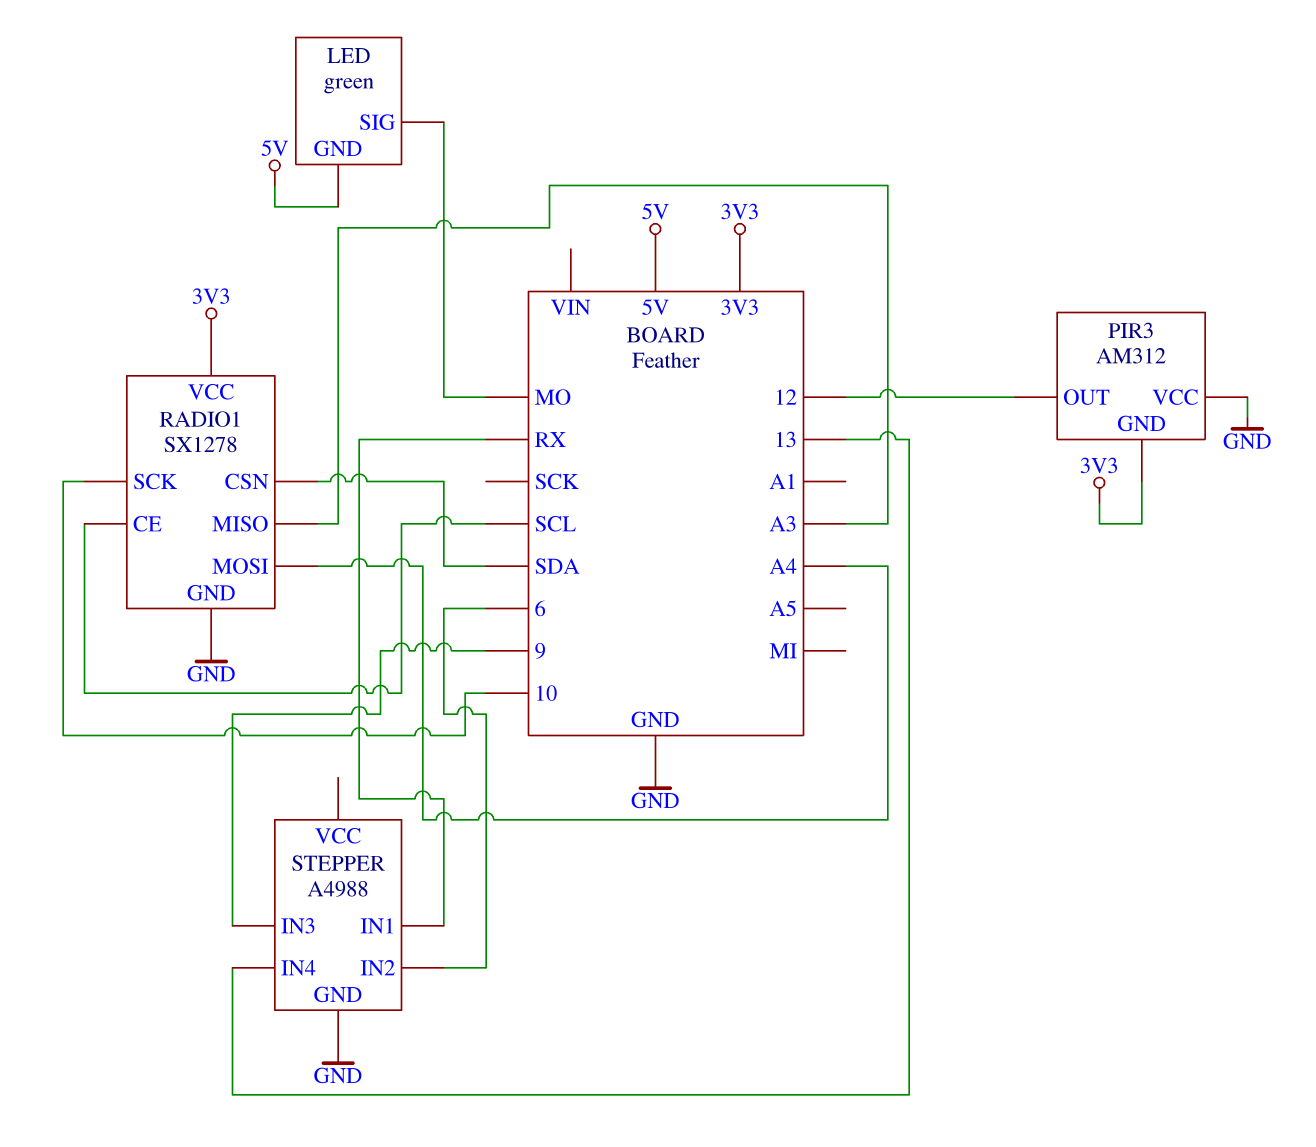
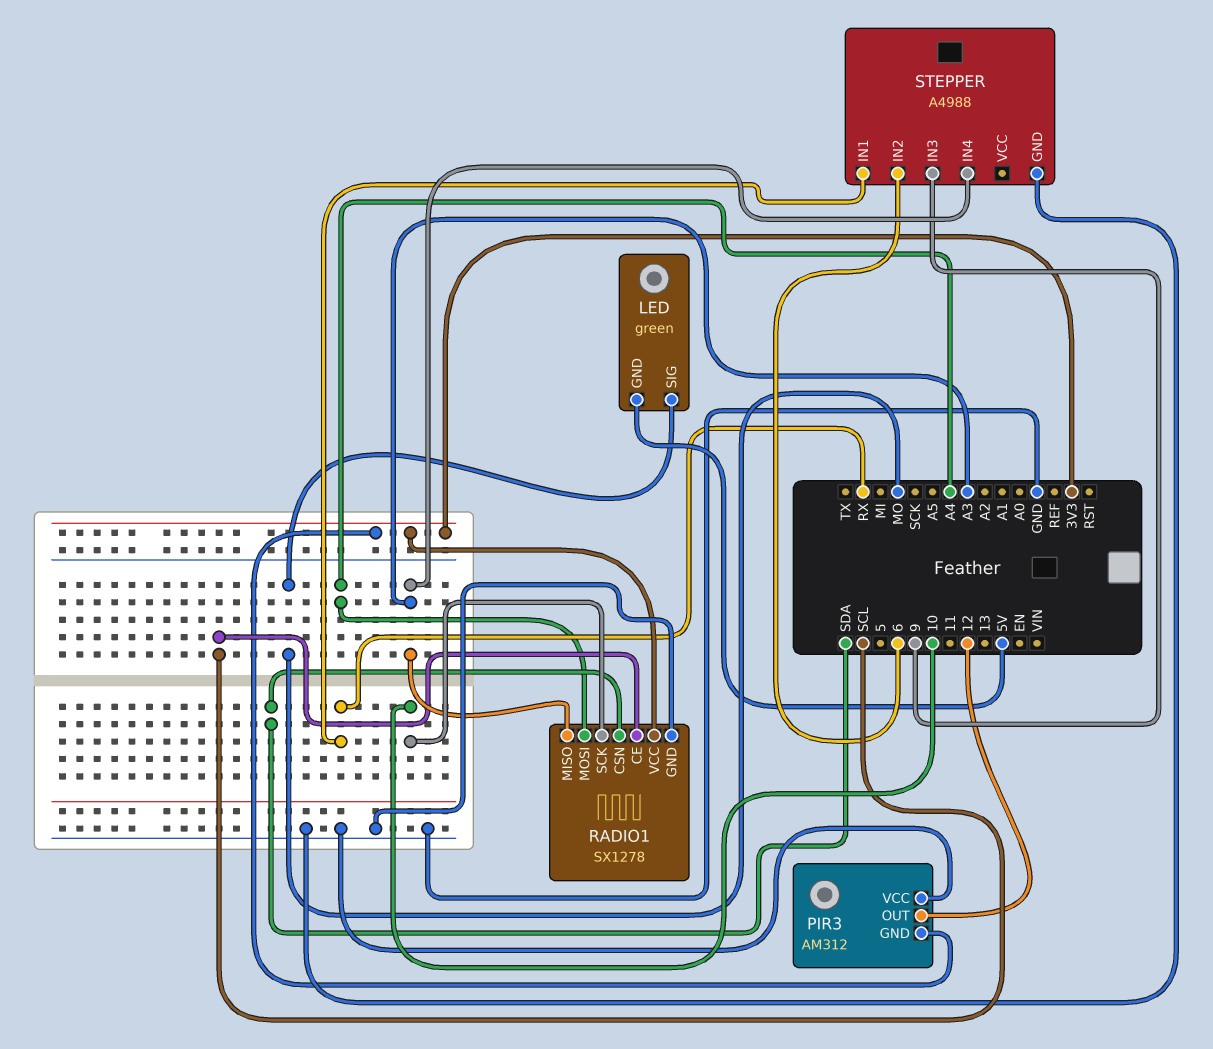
STEPPER pin IN4: 13 -> A3

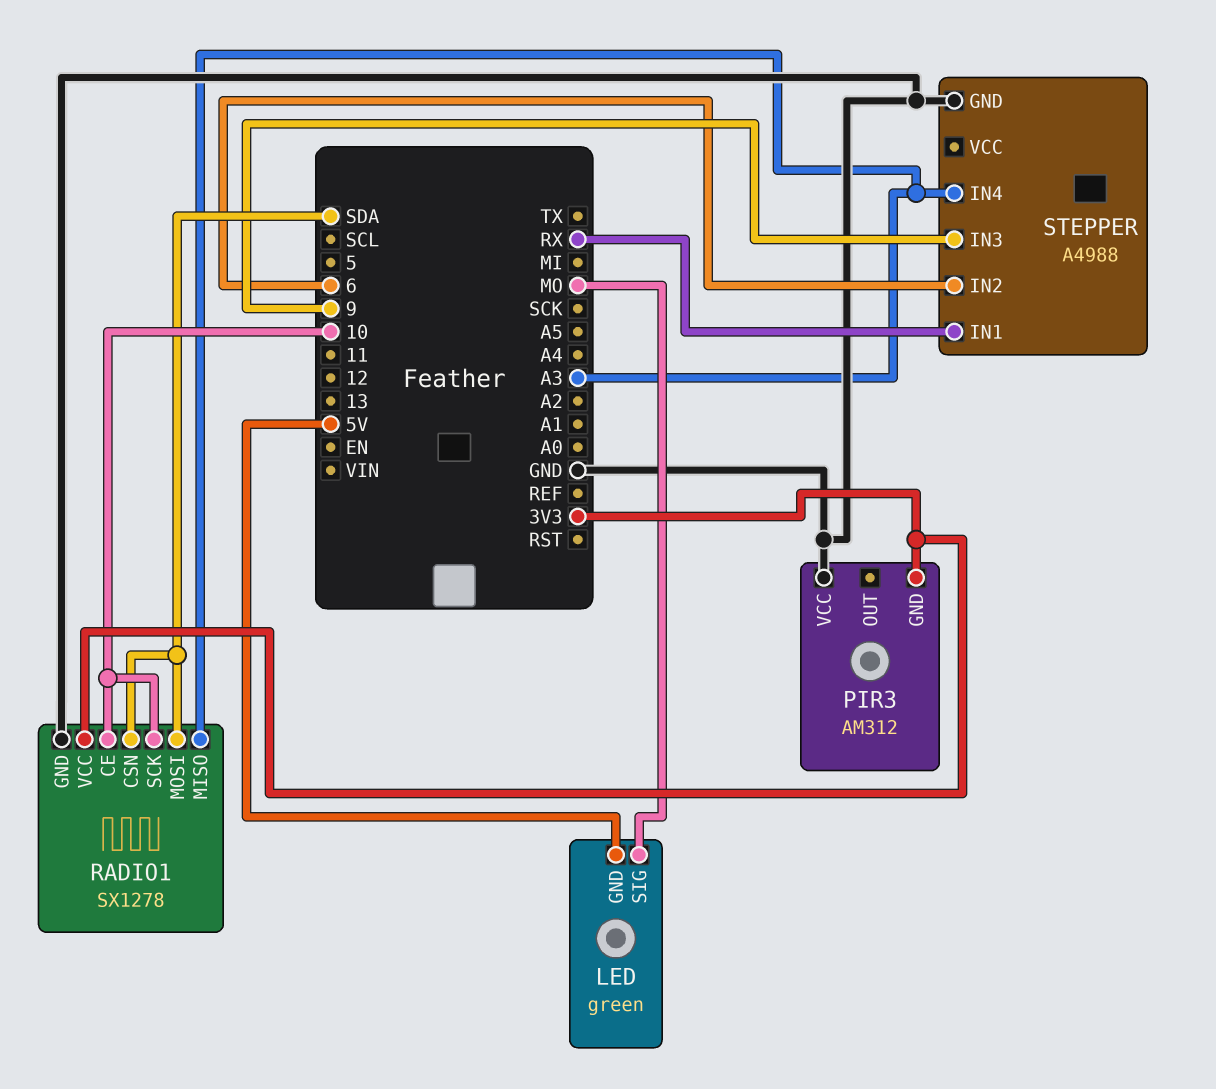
PIR3 pin OUT: 12 -> none
RADIO1 pin CE: SCL -> 10
RADIO1 pin MOSI: A4 -> SDA

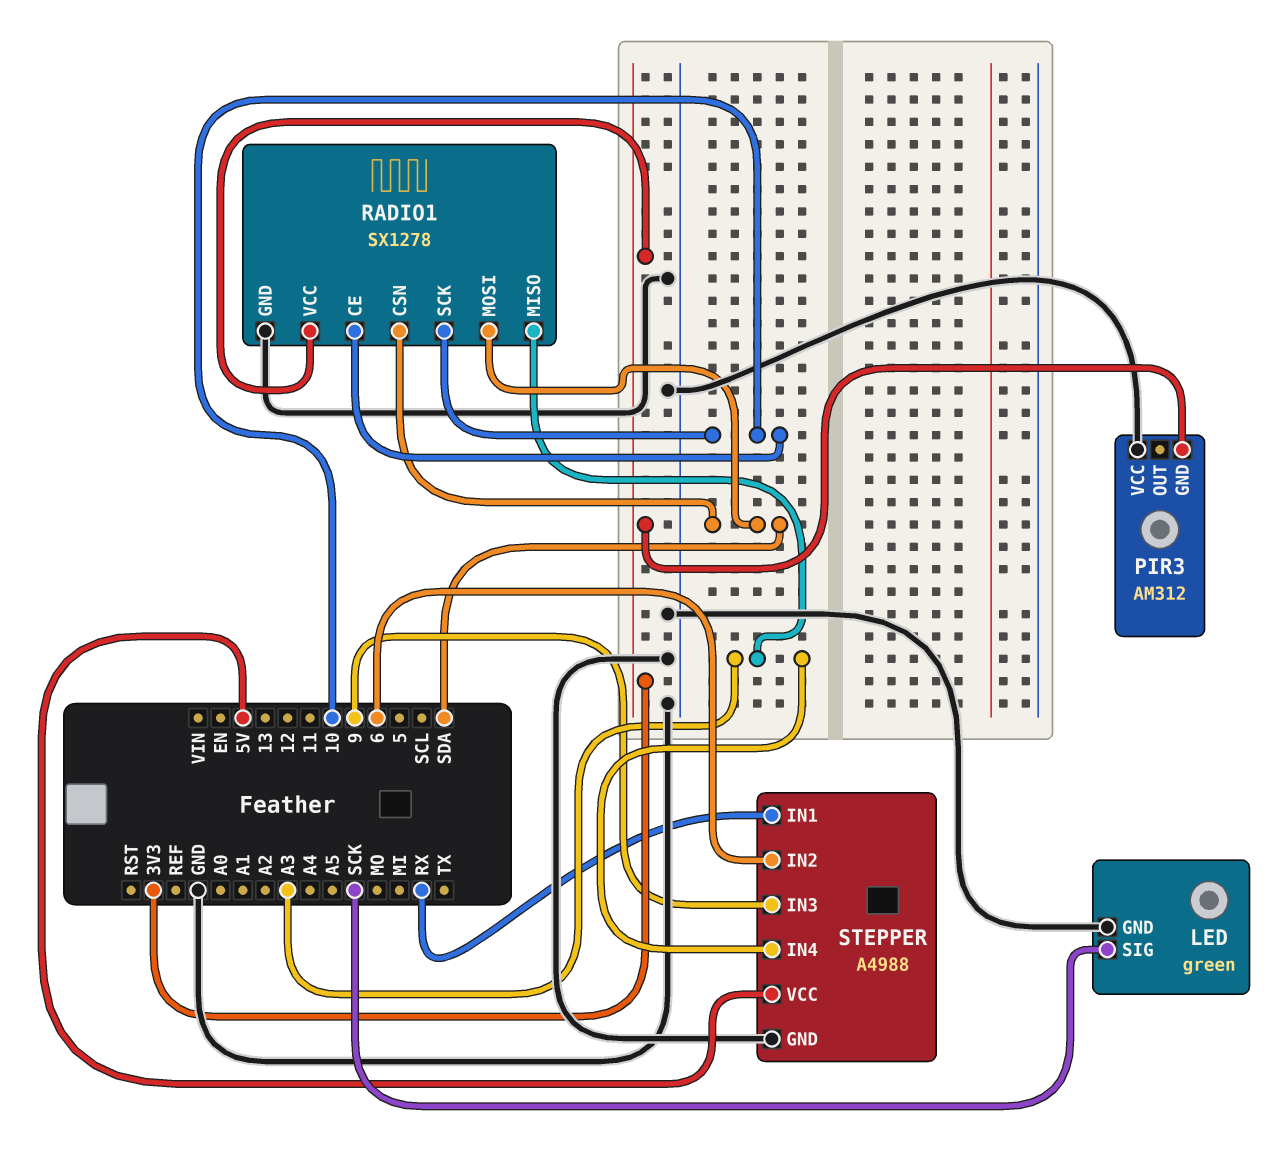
LED pin GND: 5V -> GND
LED pin SIG: MO -> SCK
STEPPER pin VCC: none -> 5V

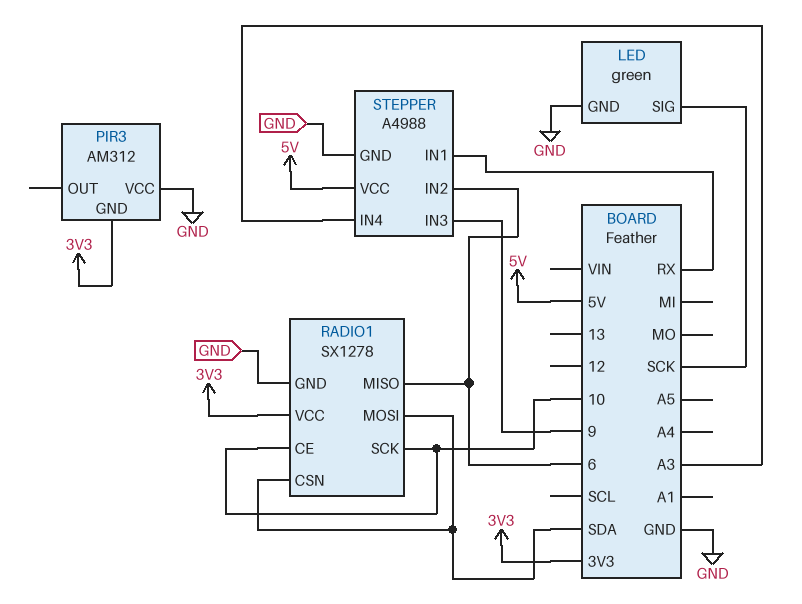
RADIO1 pin MISO: A3 -> 6

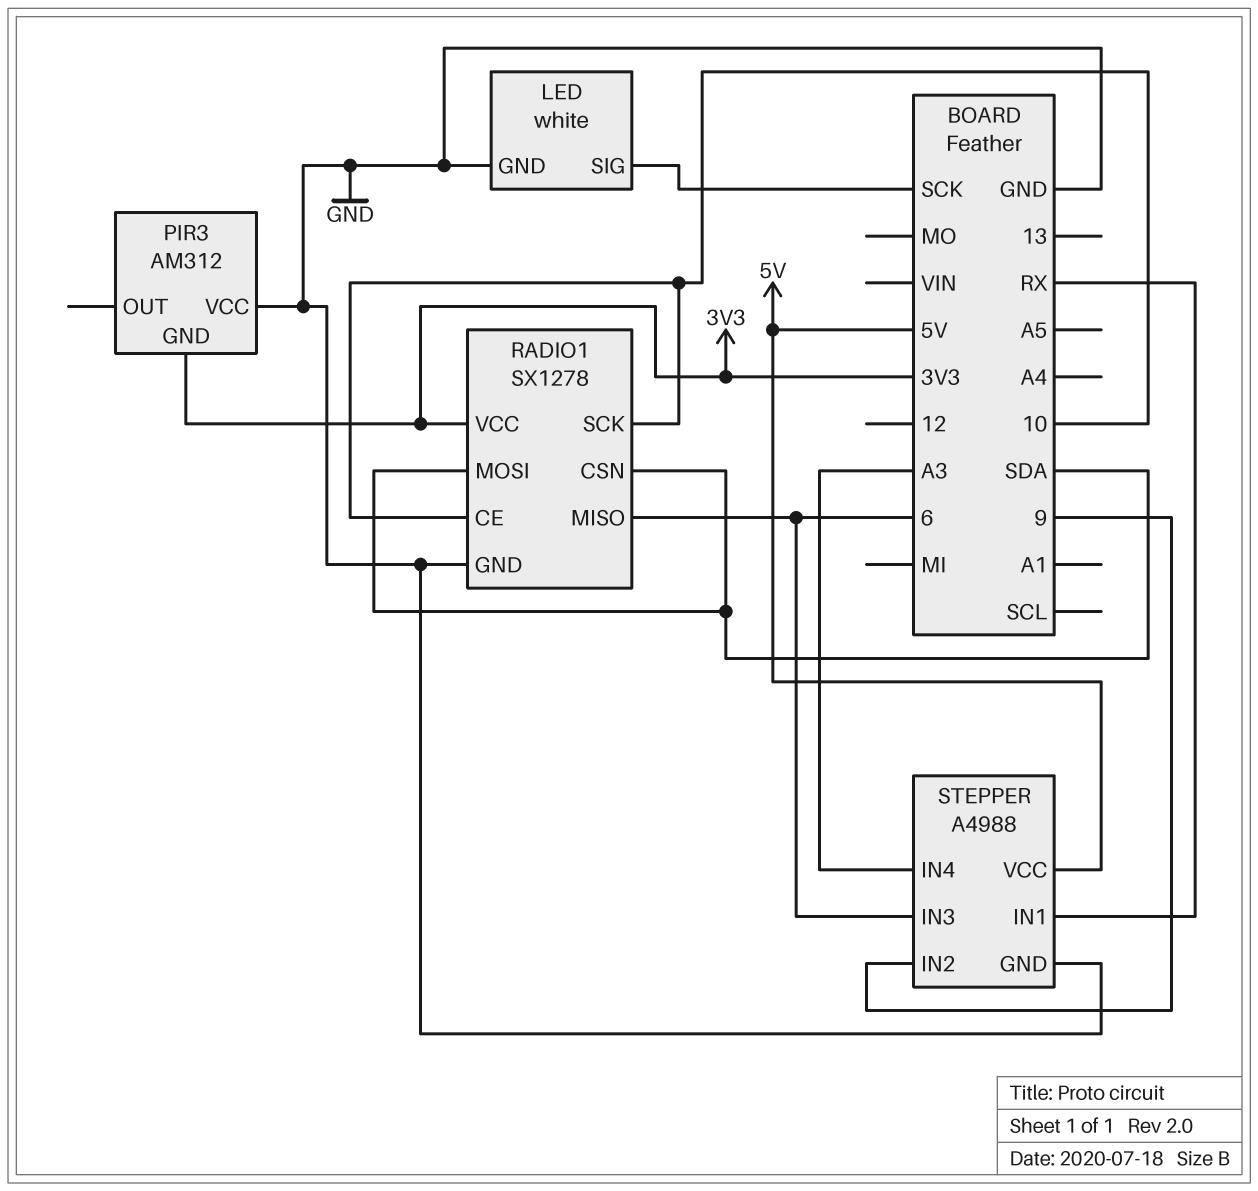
LED: green -> white
STEPPER pin IN2: 6 -> 9
STEPPER pin IN3: 9 -> 6

